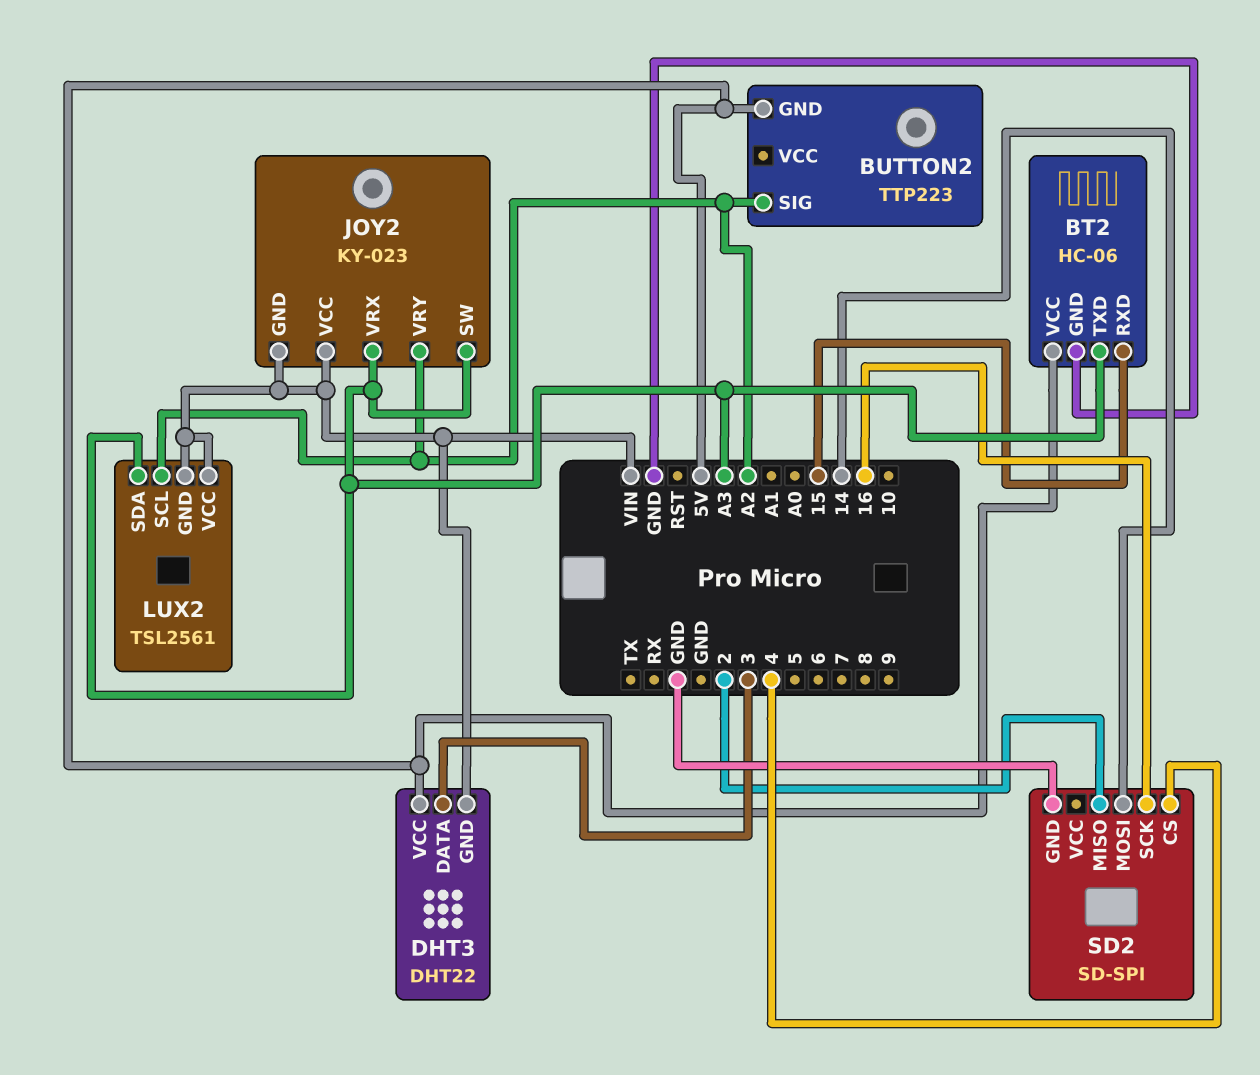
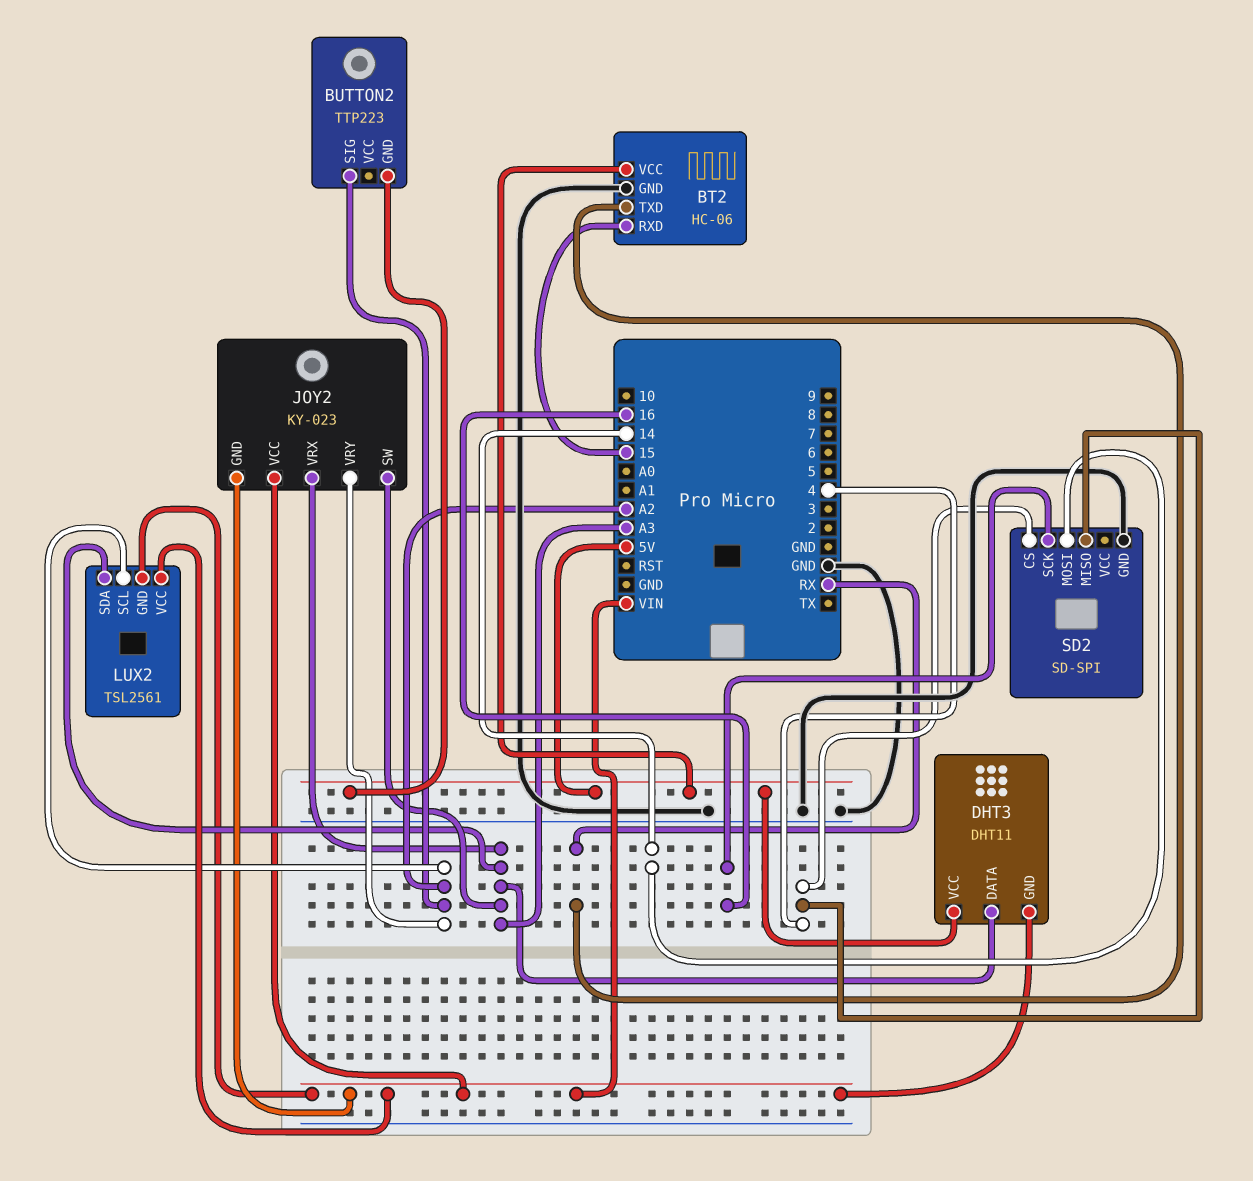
BT2 pin TXD: A3 -> RX
DHT3: DHT22 -> DHT11
DHT3 pin DATA: 3 -> A3
SD2 pin MISO: 2 -> 4

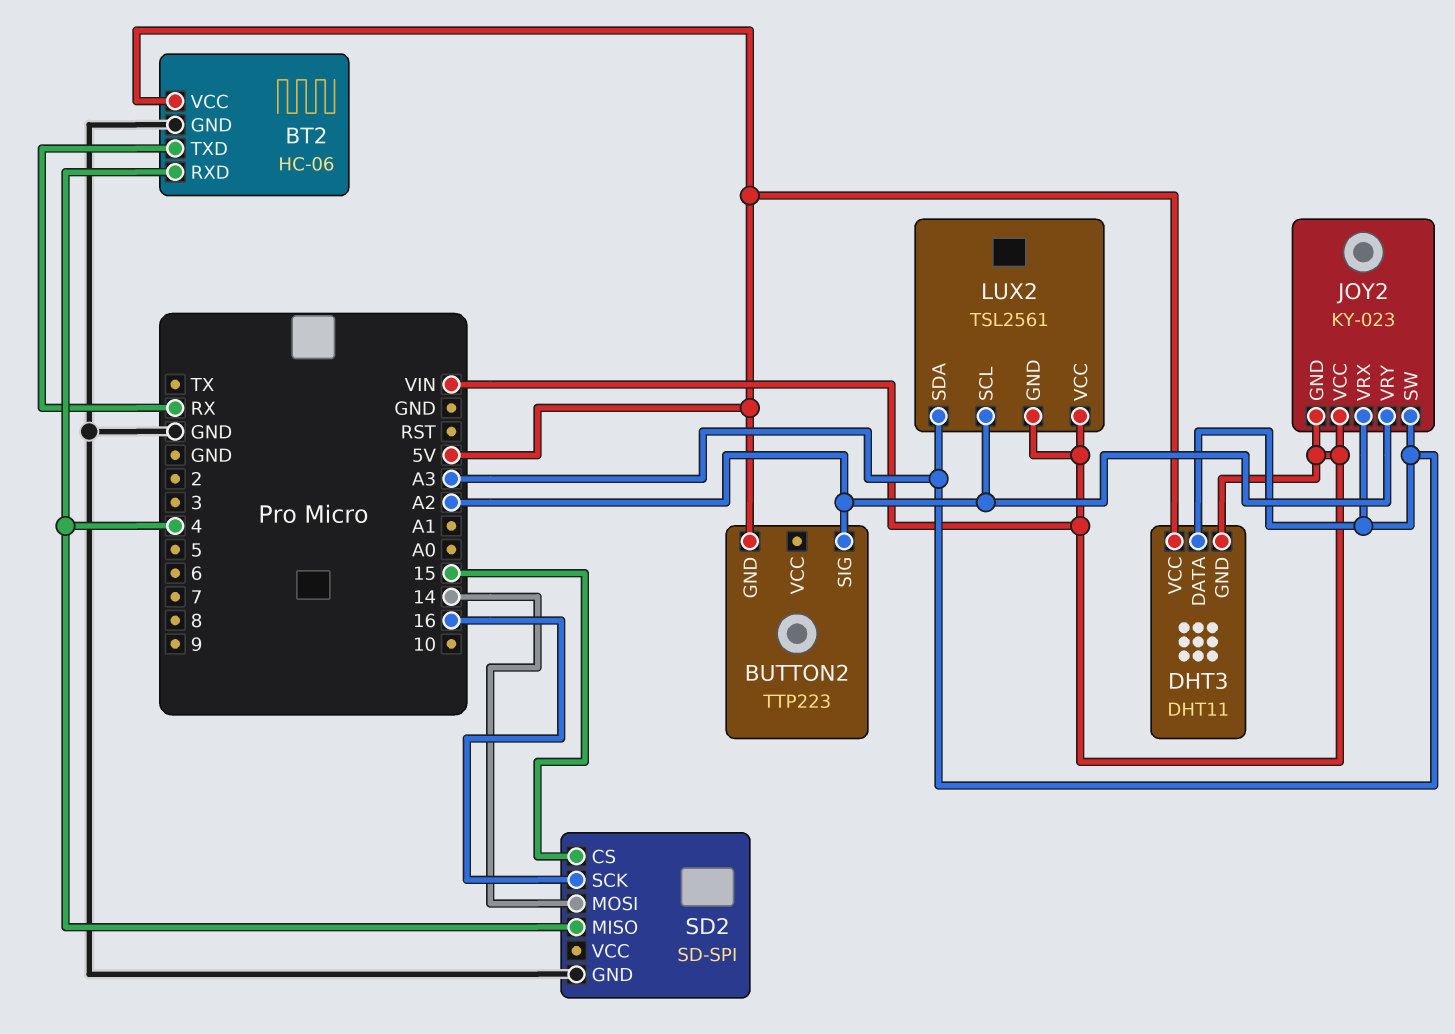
BT2 pin RXD: 15 -> 4
SD2 pin CS: 4 -> 15

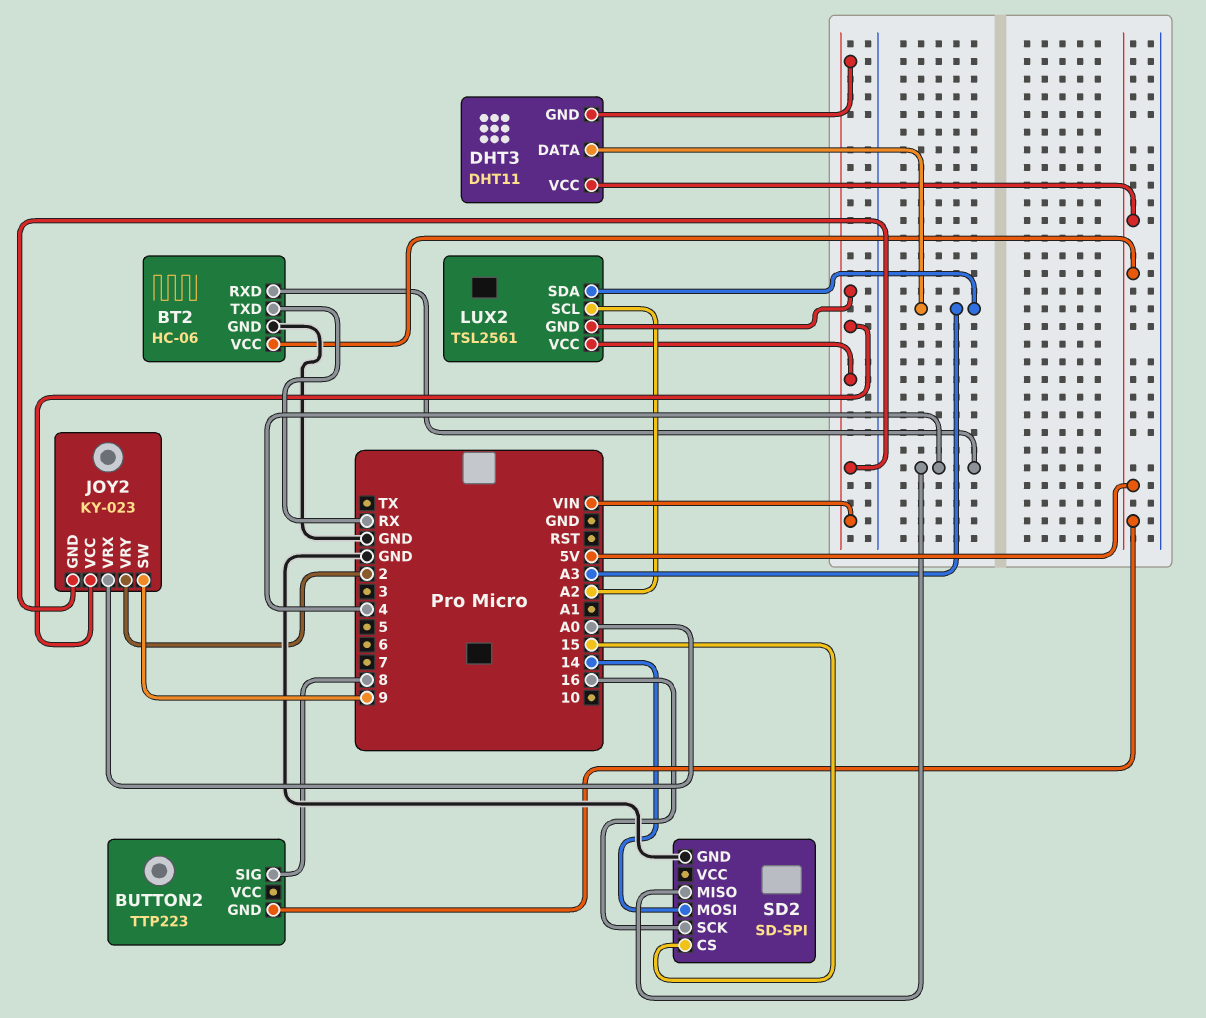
BUTTON2 pin SIG: A2 -> 8
JOY2 pin SW: A3 -> 9
JOY2 pin VRX: A3 -> A0
JOY2 pin VRY: A2 -> 2

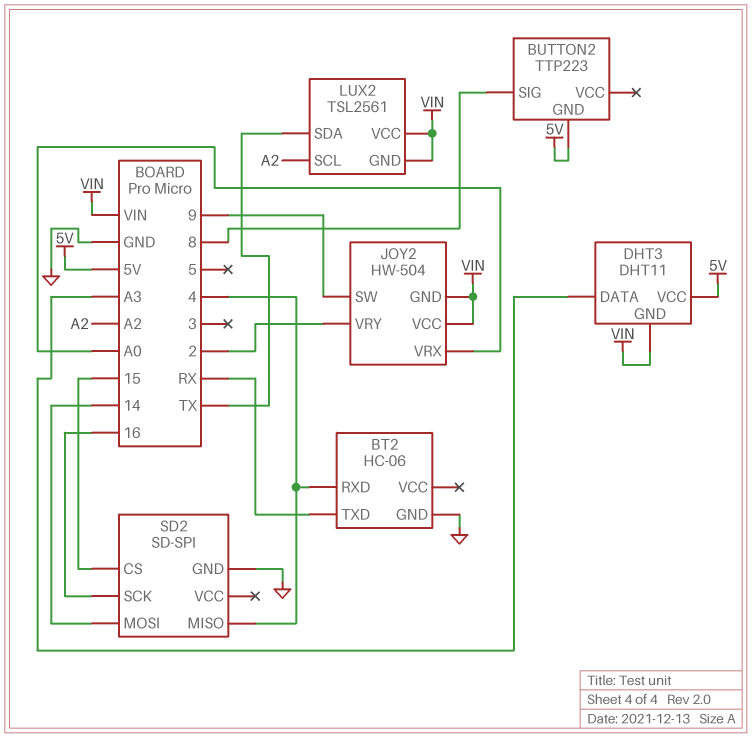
BT2 pin VCC: 5V -> none
JOY2: KY-023 -> HW-504
LUX2 pin SDA: A3 -> TX

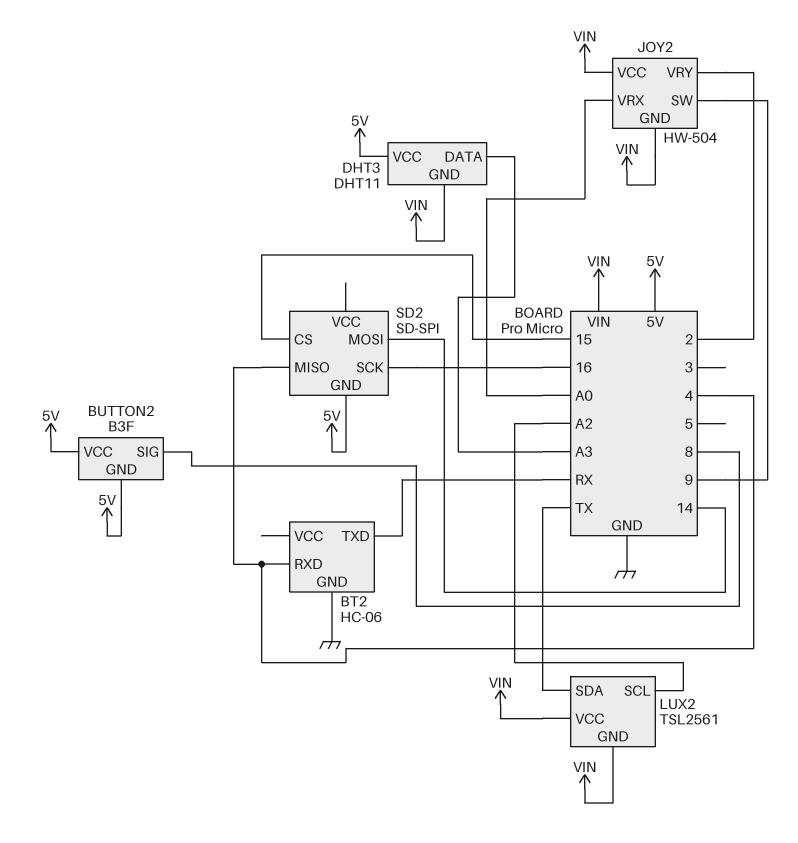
BUTTON2: TTP223 -> B3F
BUTTON2 pin VCC: none -> 5V
SD2 pin GND: GND -> 5V

